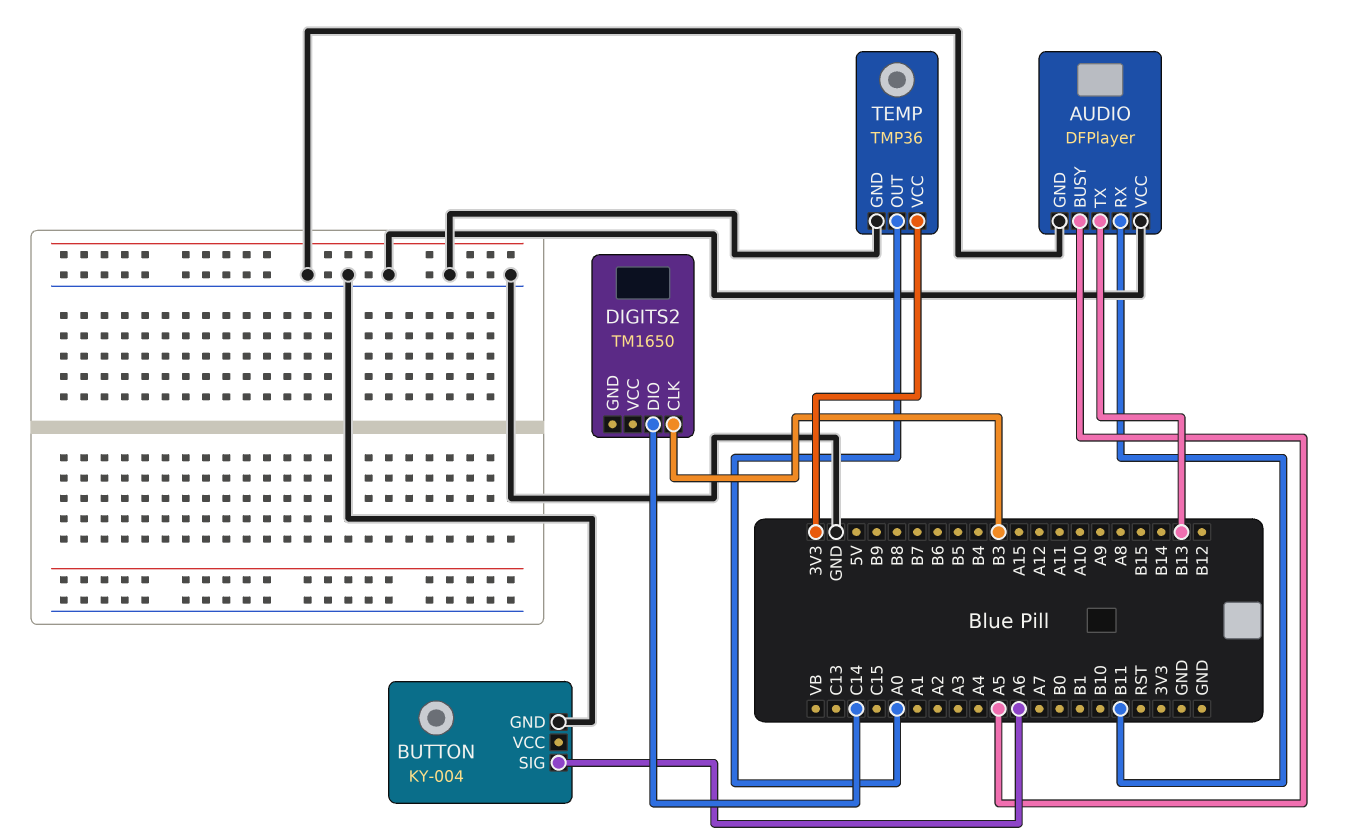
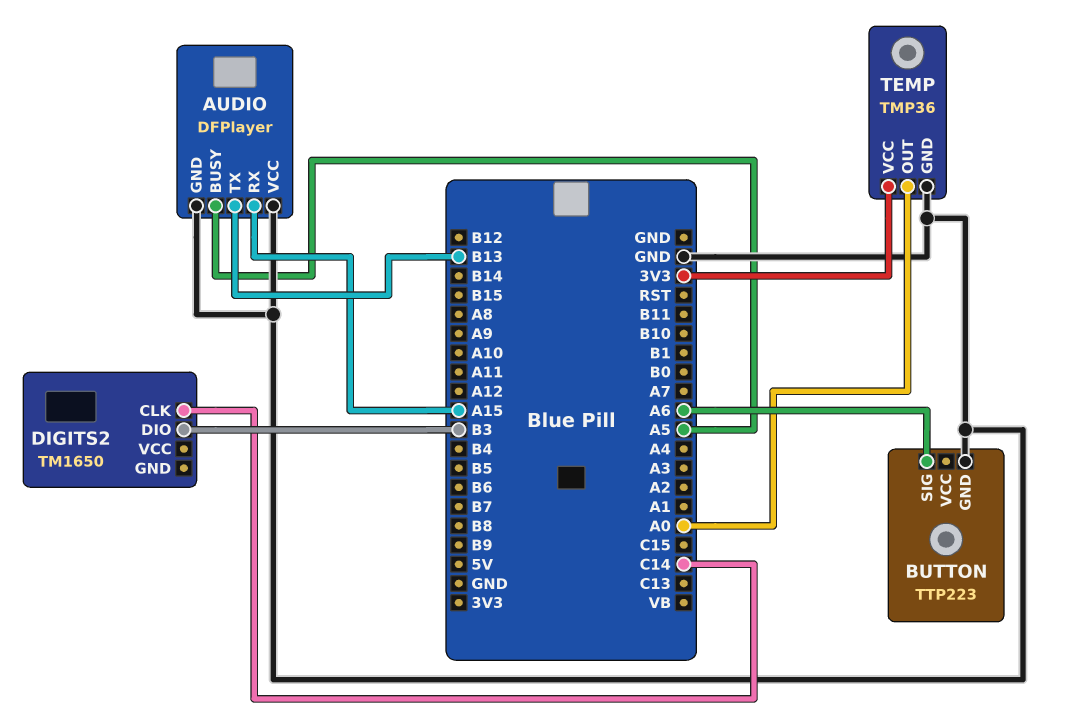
AUDIO pin RX: B11 -> A15
BUTTON: KY-004 -> TTP223
DIGITS2 pin CLK: B3 -> C14
DIGITS2 pin DIO: C14 -> B3

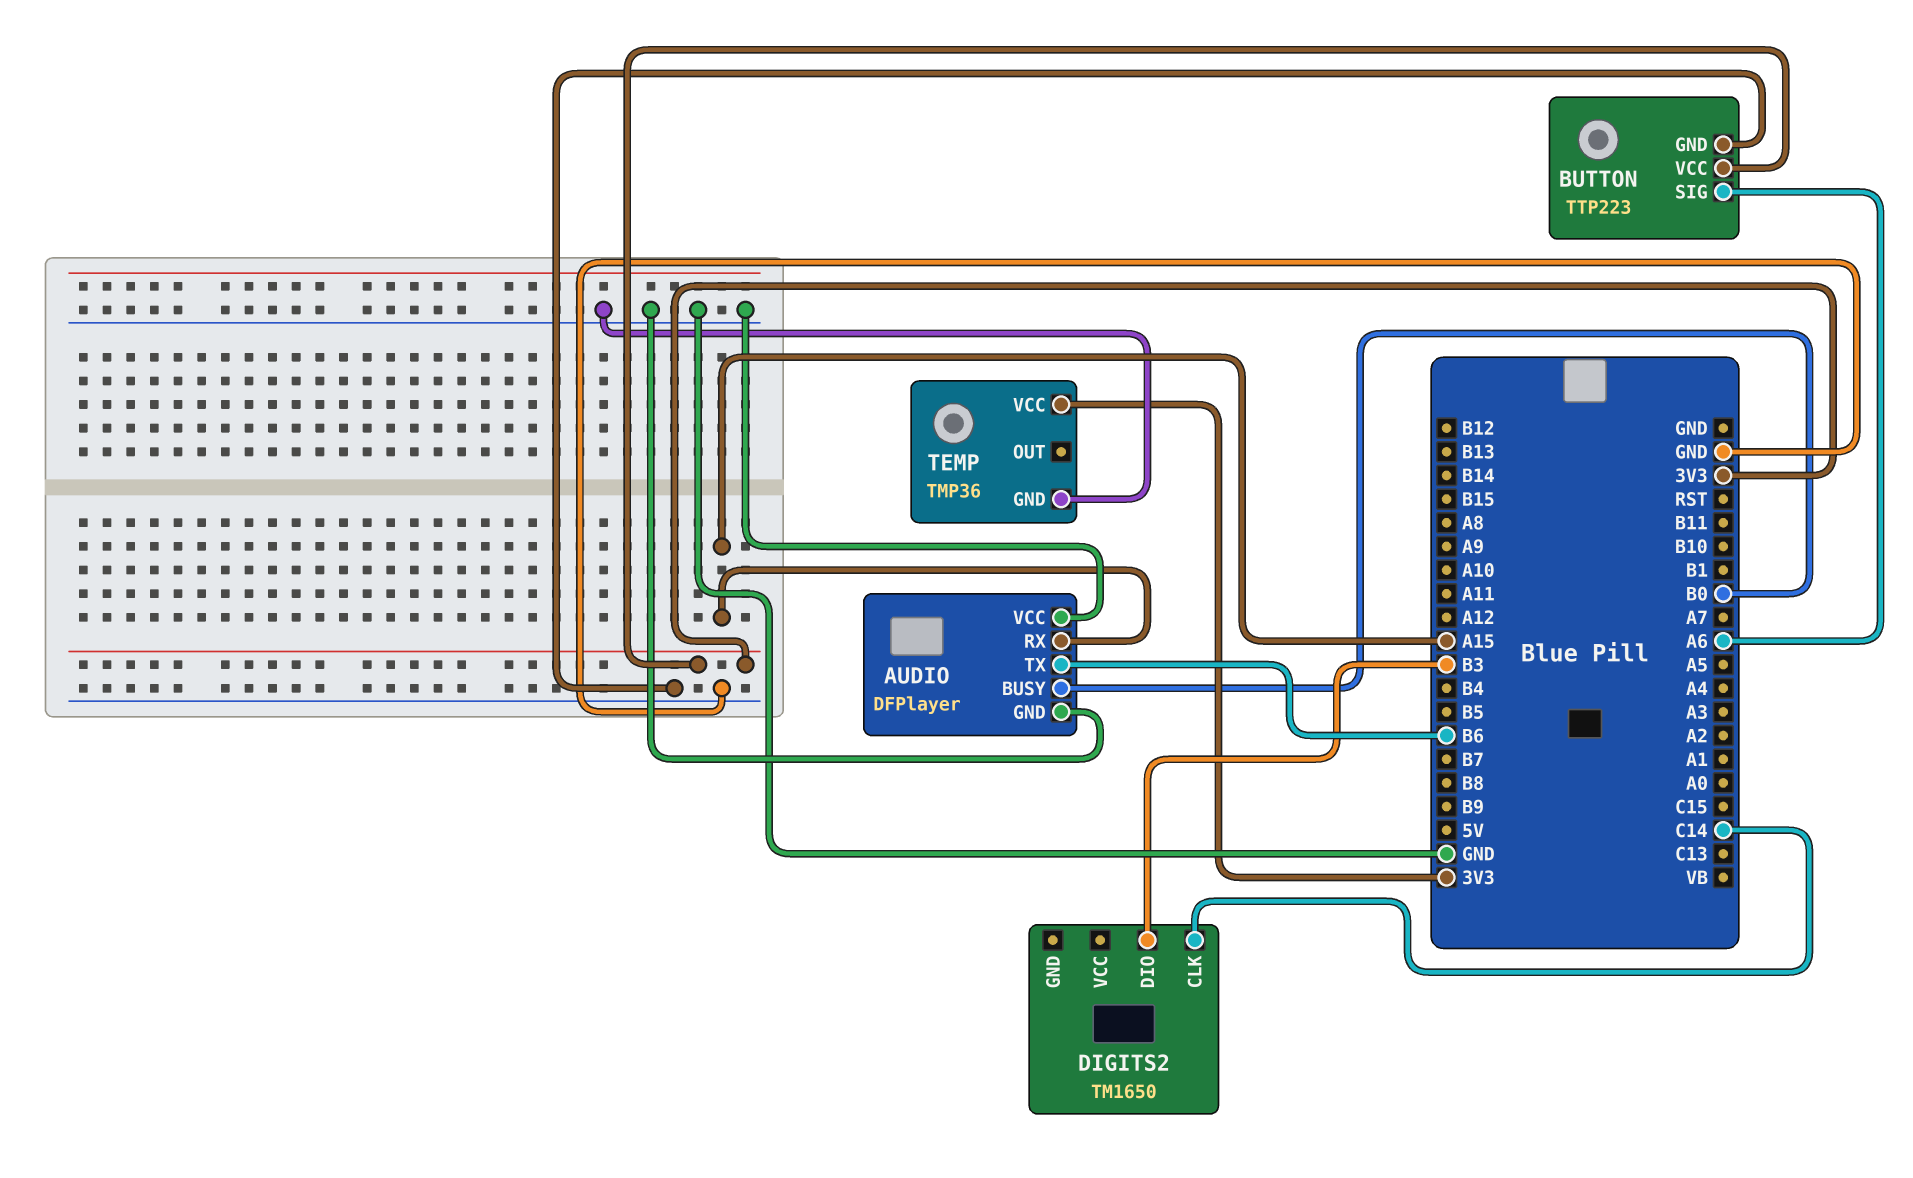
AUDIO pin BUSY: A5 -> B0
AUDIO pin TX: B13 -> B6
BUTTON pin VCC: none -> 3V3
TEMP pin OUT: A0 -> none

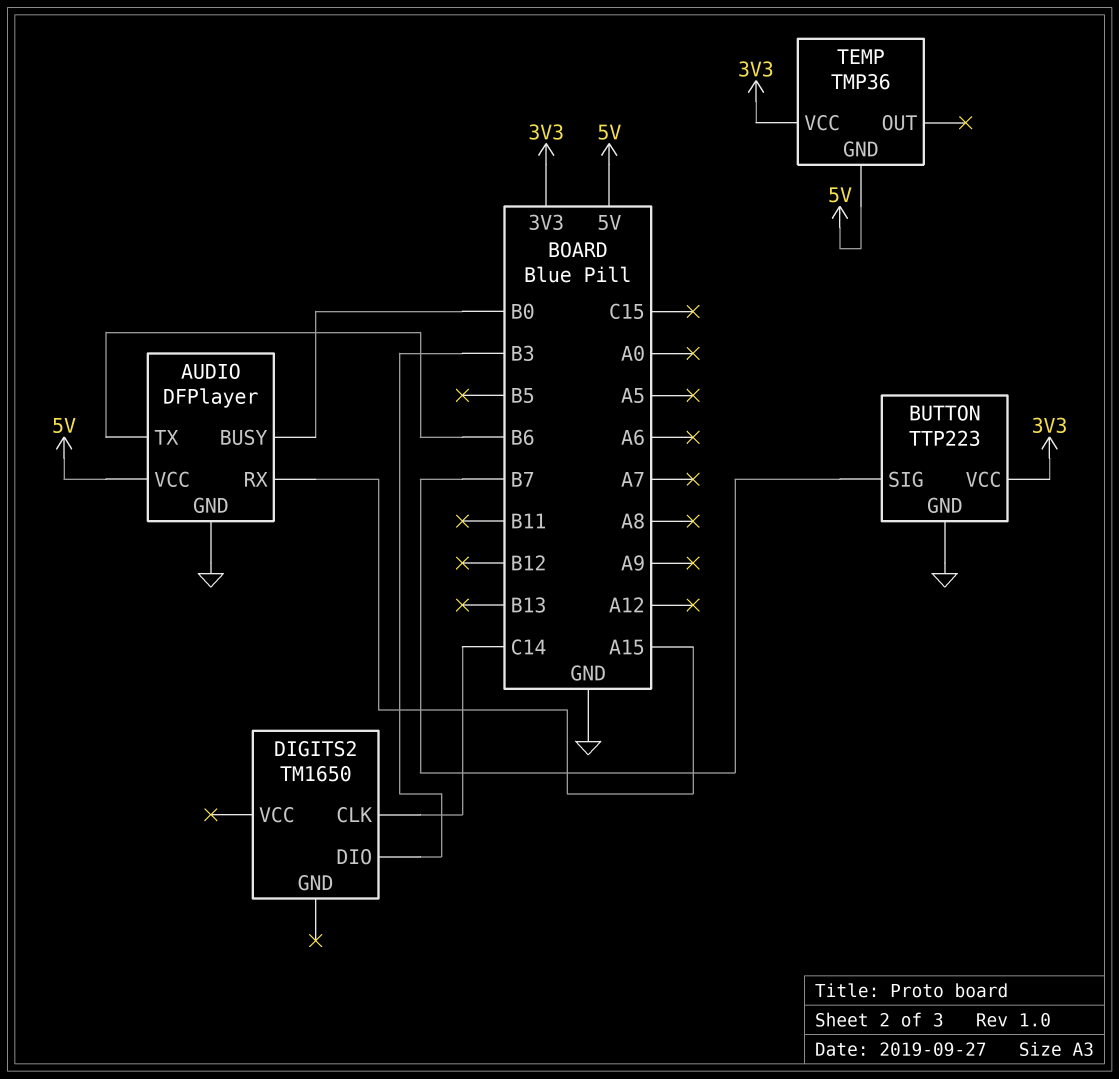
AUDIO pin VCC: GND -> 5V
BUTTON pin SIG: A6 -> B7
TEMP pin GND: GND -> 5V

